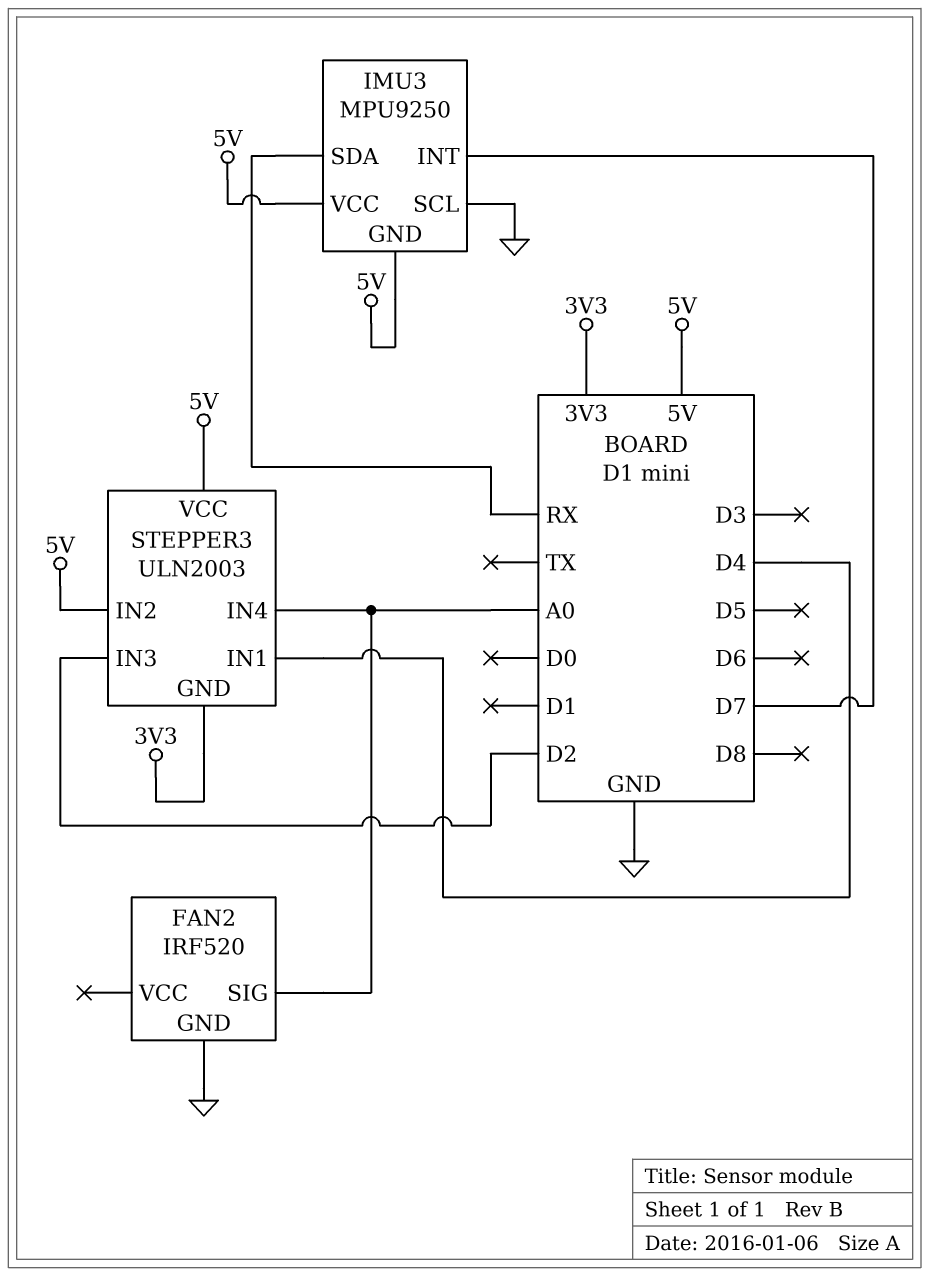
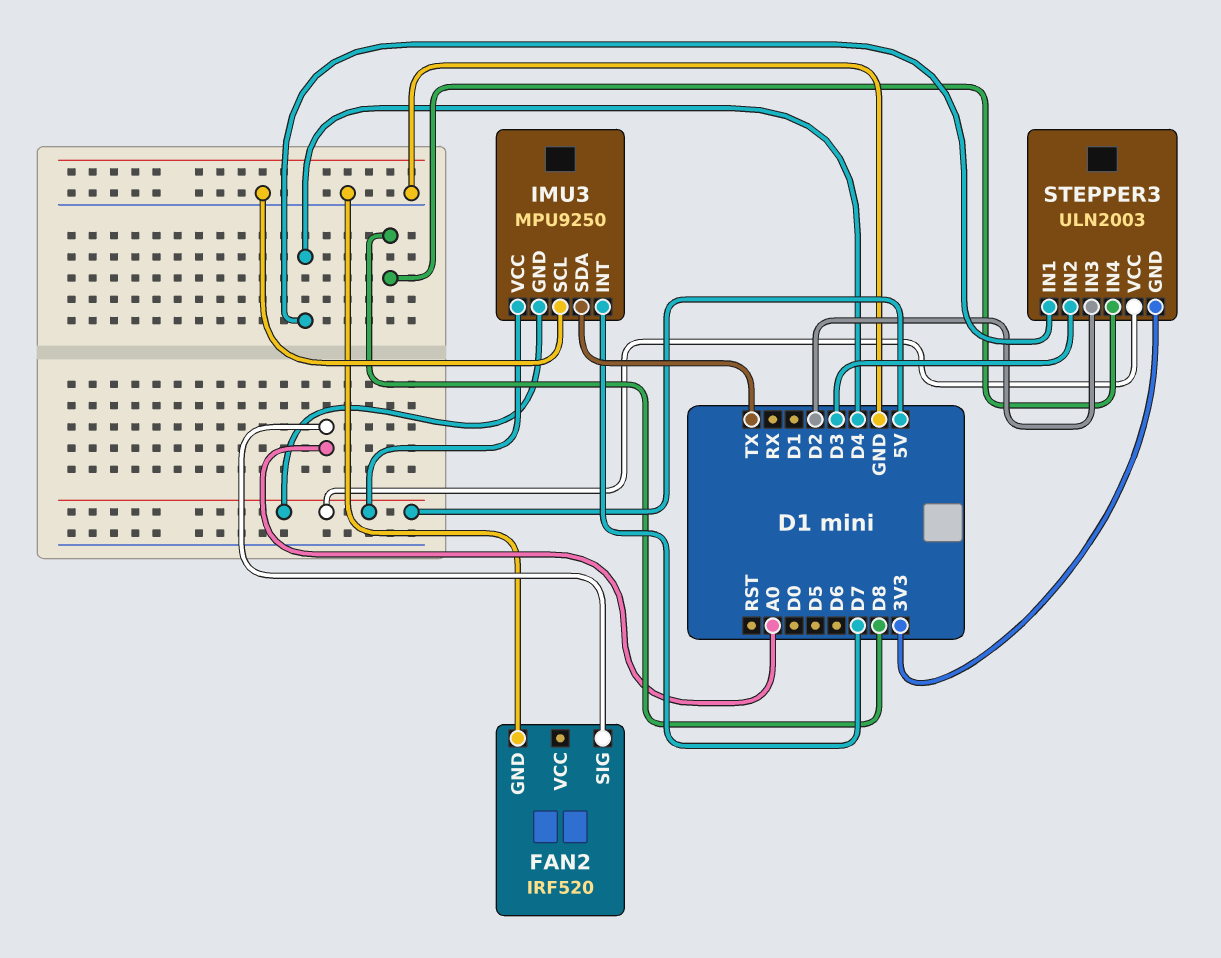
IMU3 pin SDA: RX -> TX
STEPPER3 pin IN2: 5V -> D3
STEPPER3 pin IN4: A0 -> D8

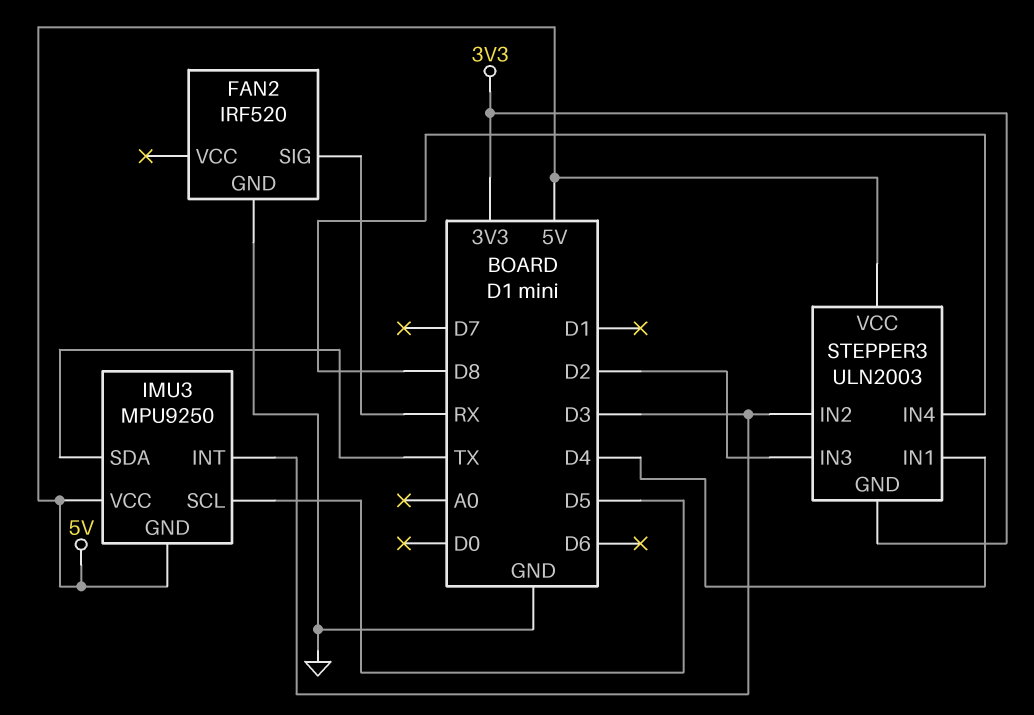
FAN2 pin SIG: A0 -> RX
IMU3 pin INT: D7 -> D3
IMU3 pin SCL: GND -> D5

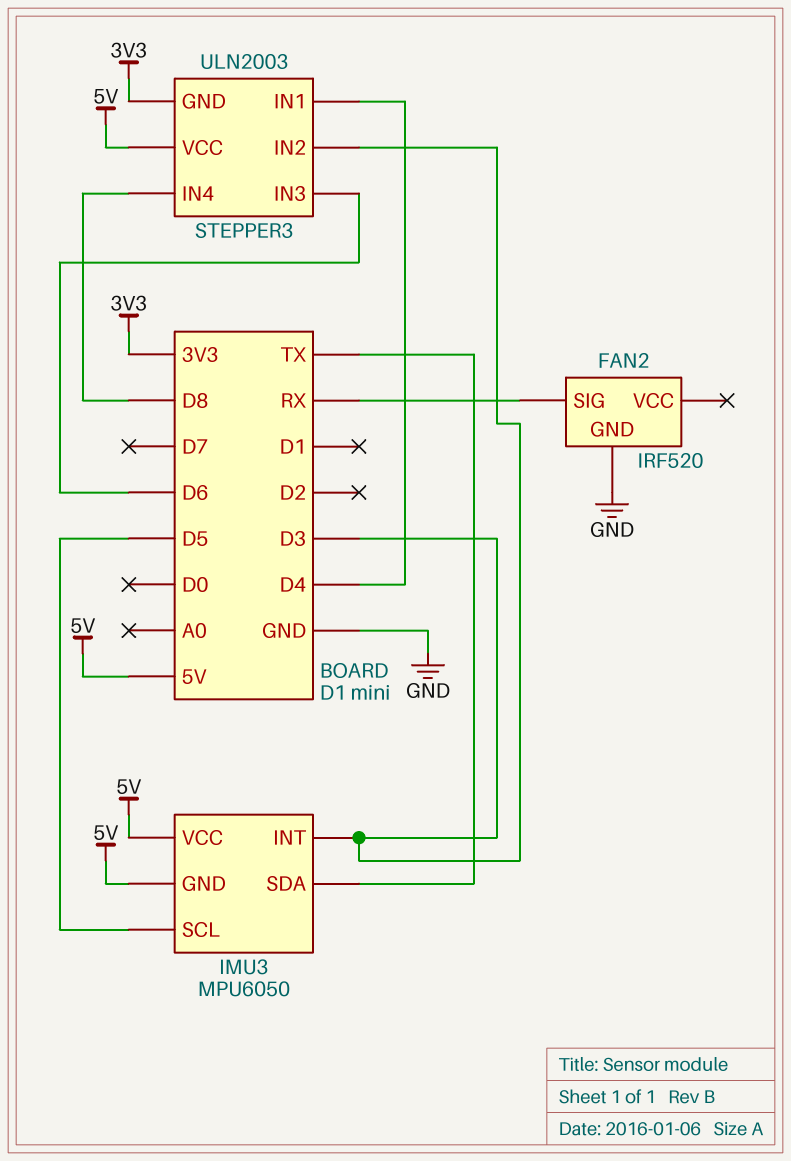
IMU3: MPU9250 -> MPU6050
STEPPER3 pin IN3: D2 -> D6

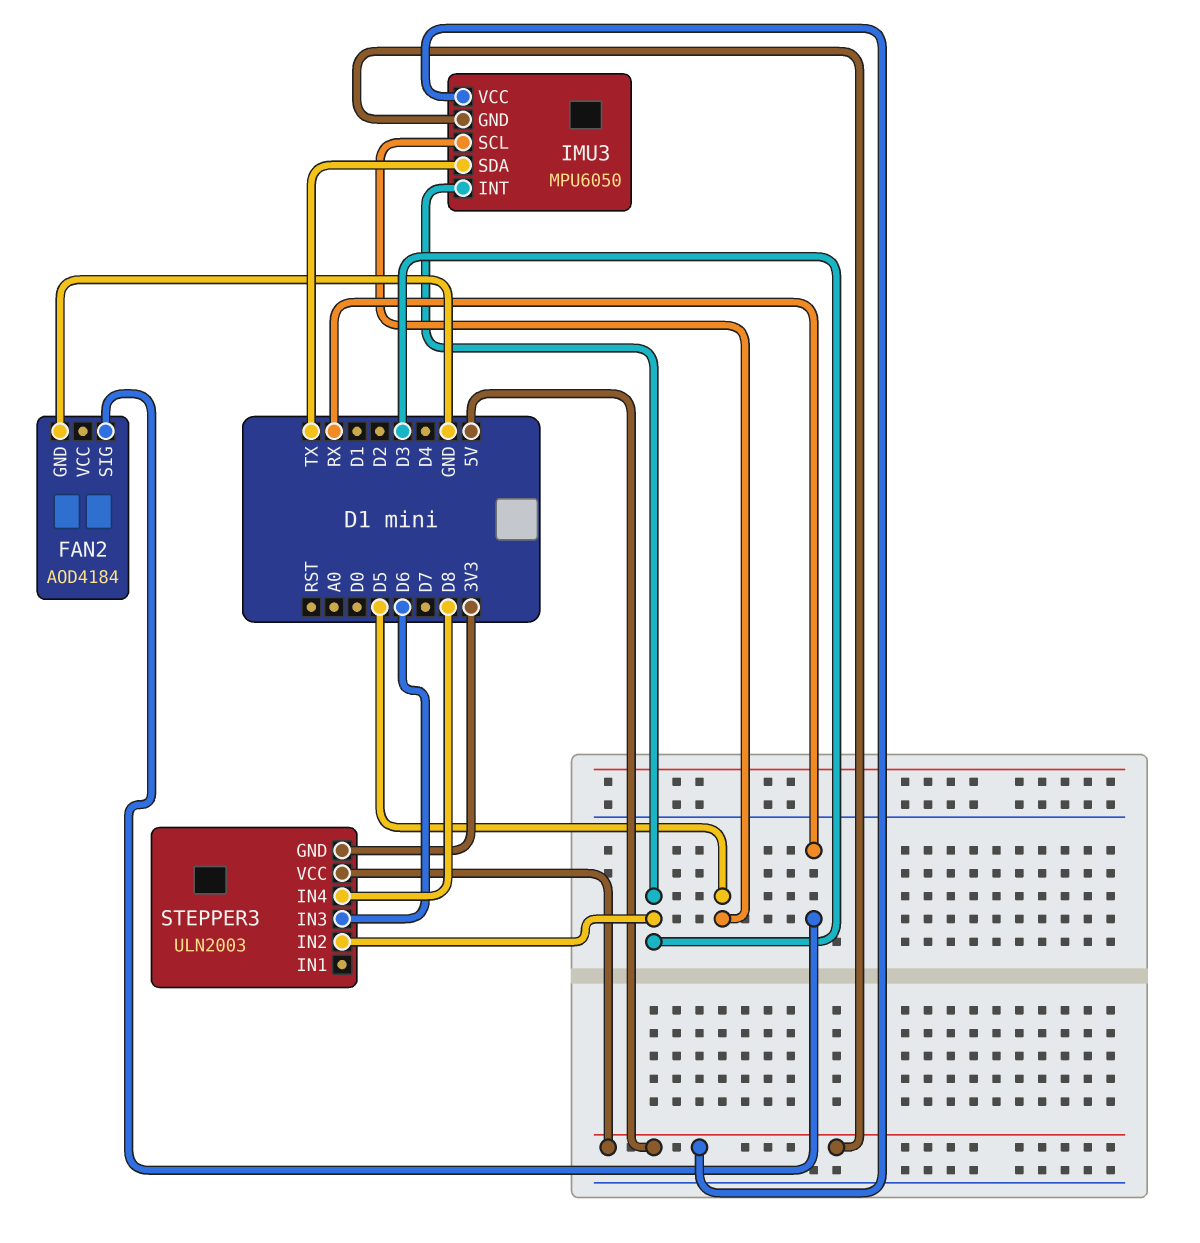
FAN2: IRF520 -> AOD4184
STEPPER3 pin IN1: D4 -> none

